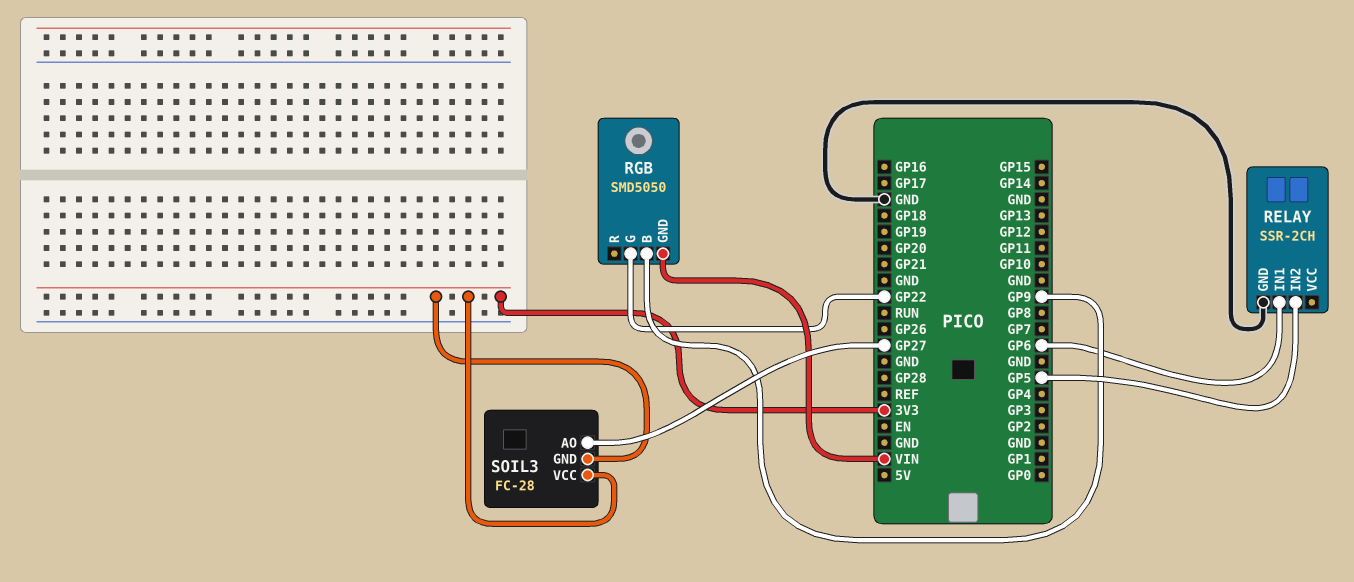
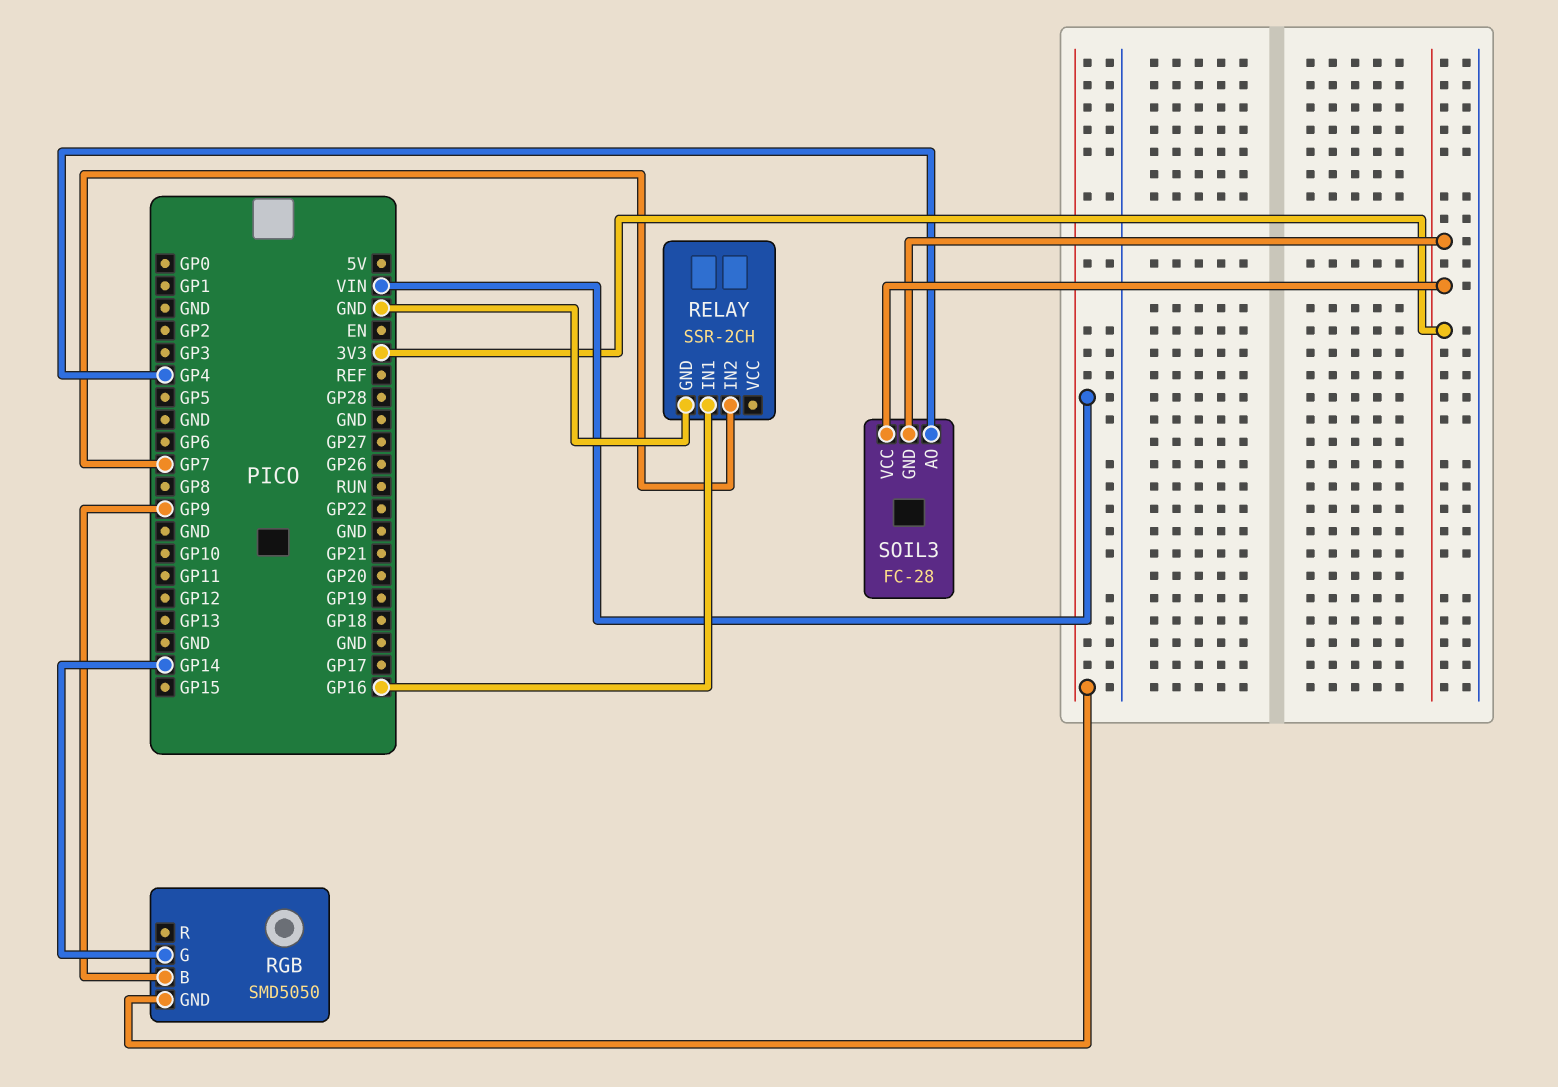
RELAY pin IN1: GP6 -> GP16
RELAY pin IN2: GP5 -> GP7
RGB pin G: GP22 -> GP14
SOIL3 pin AO: GP27 -> GP4

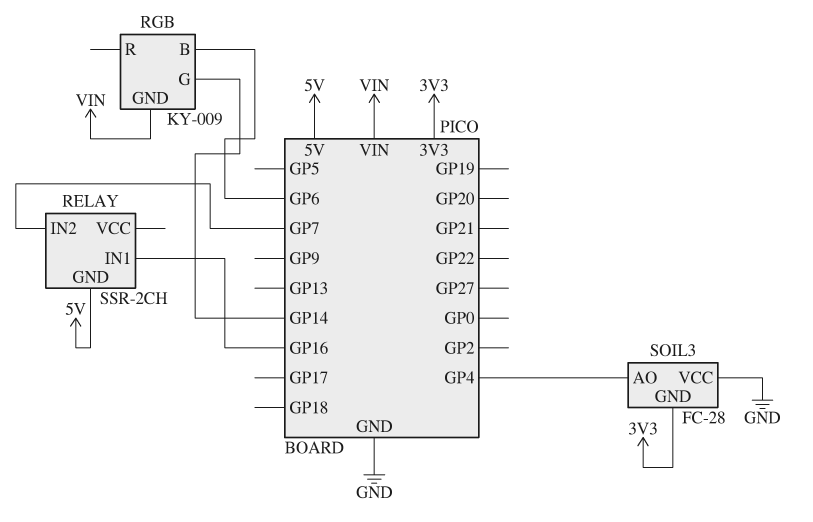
RELAY pin GND: GND -> 5V
RGB: SMD5050 -> KY-009
RGB pin B: GP9 -> GP6
SOIL3 pin VCC: 3V3 -> GND

